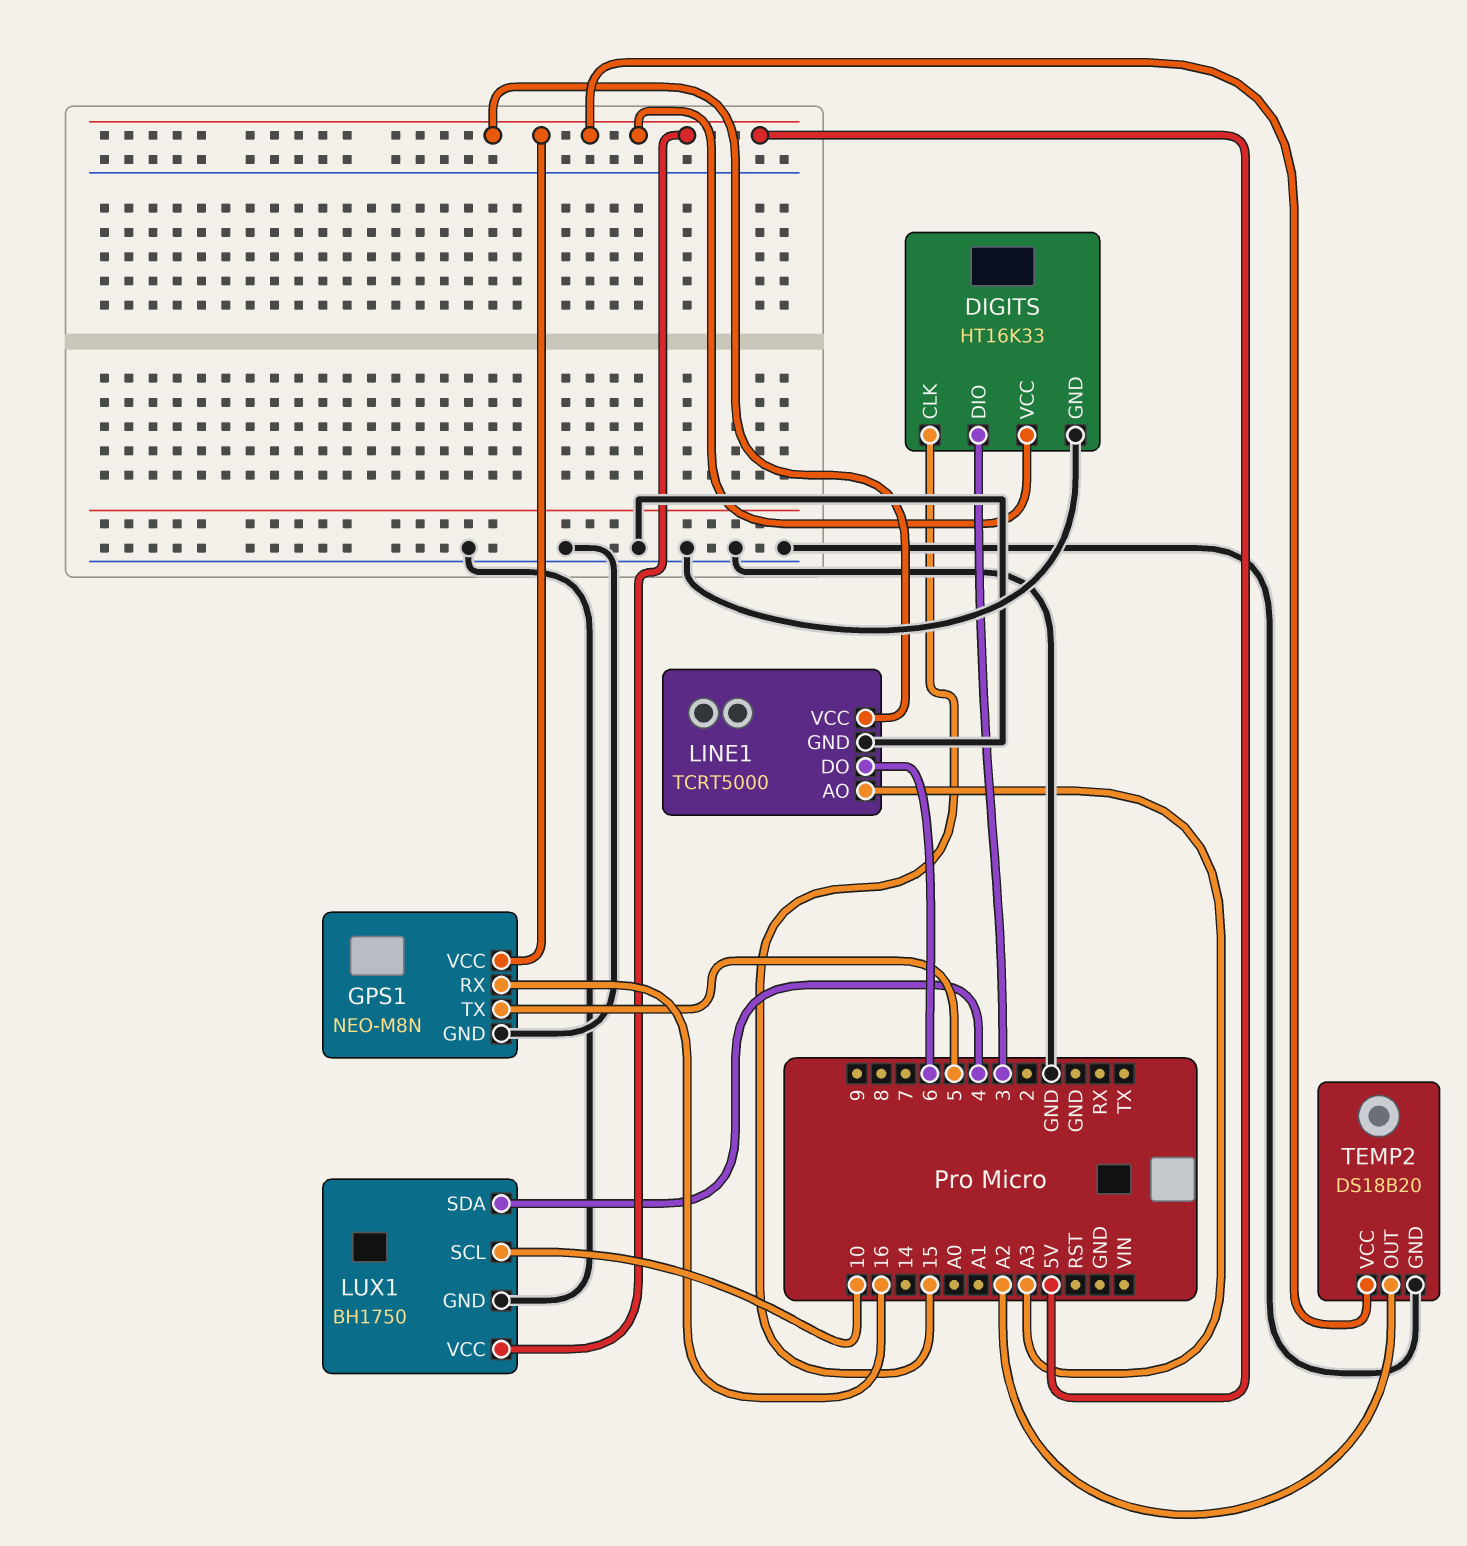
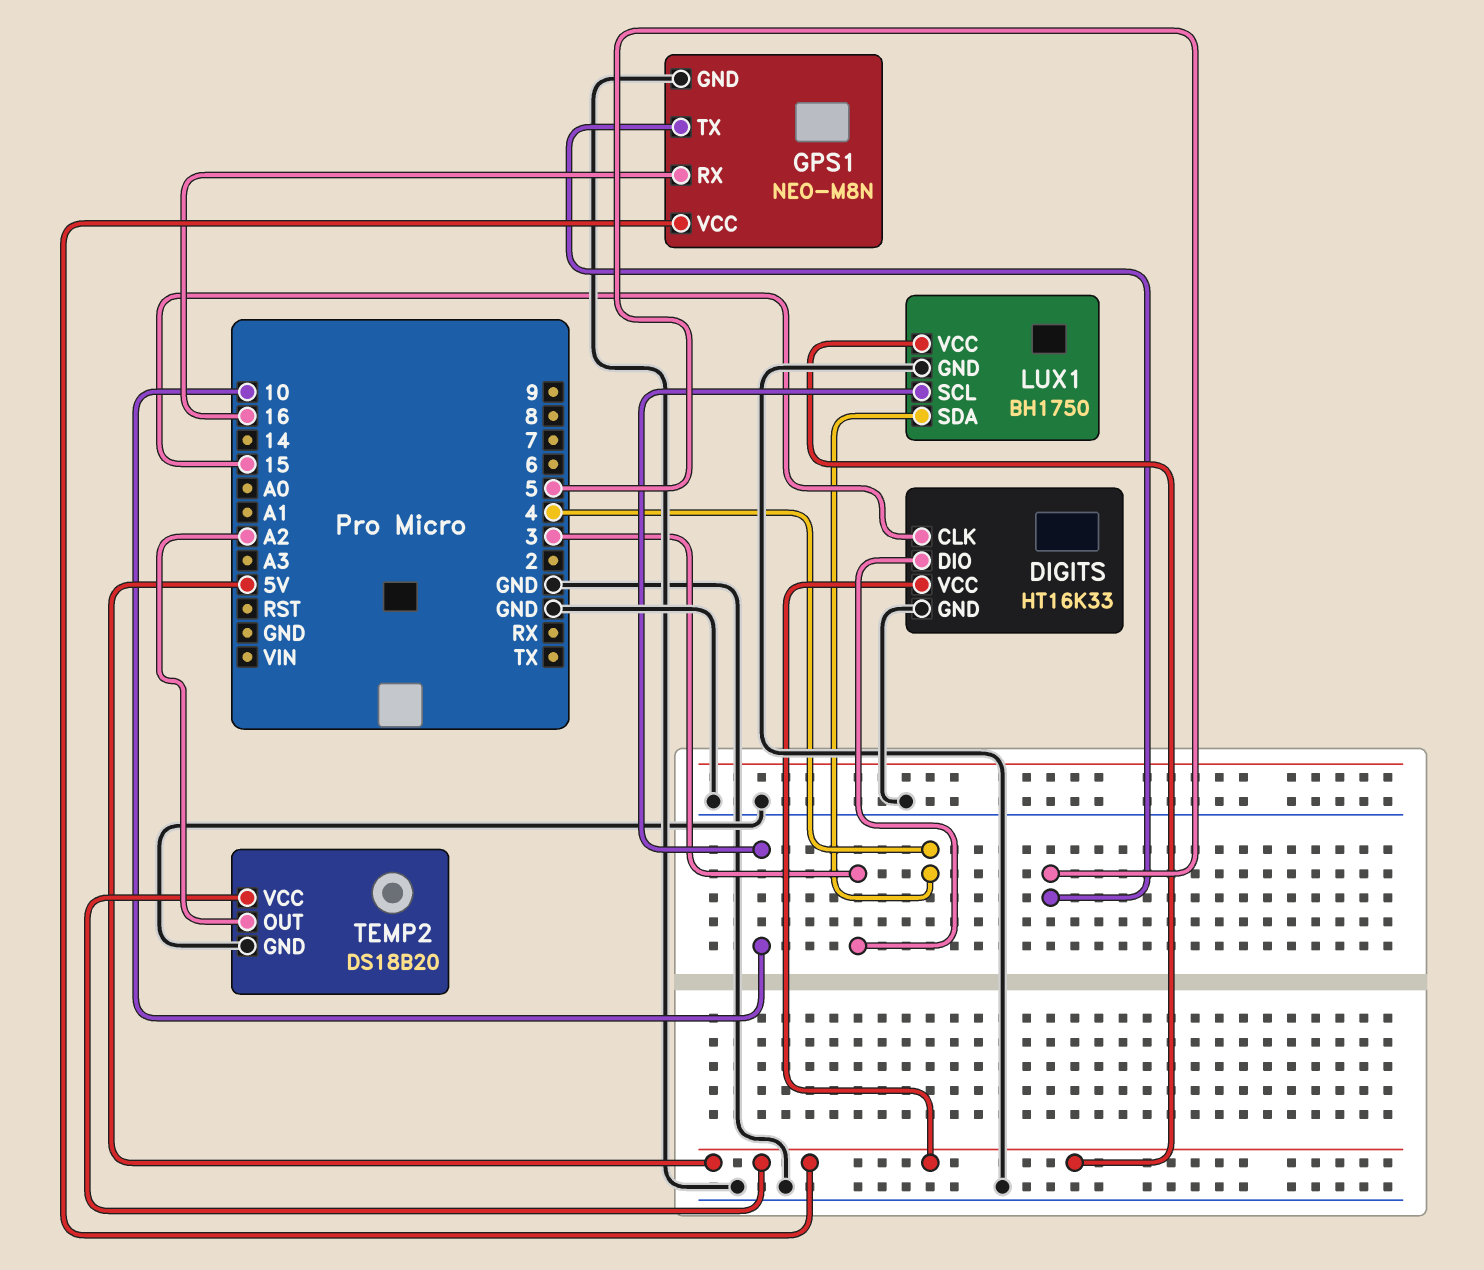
LINE1: TCRT5000 -> none
LINE1 pin AO: A3 -> none
LINE1 pin DO: 6 -> none
LINE1 pin GND: GND -> none
LINE1 pin VCC: 5V -> none

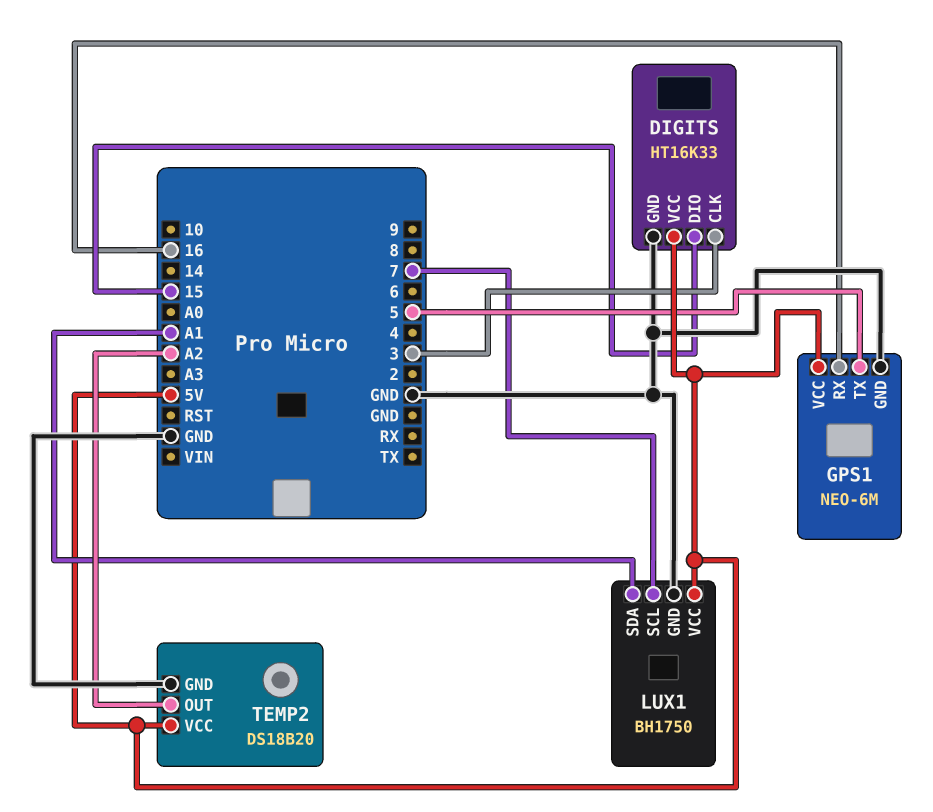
DIGITS pin CLK: 15 -> 3
DIGITS pin DIO: 3 -> 15
GPS1: NEO-M8N -> NEO-6M
LUX1 pin SCL: 10 -> 7
LUX1 pin SDA: 4 -> A1

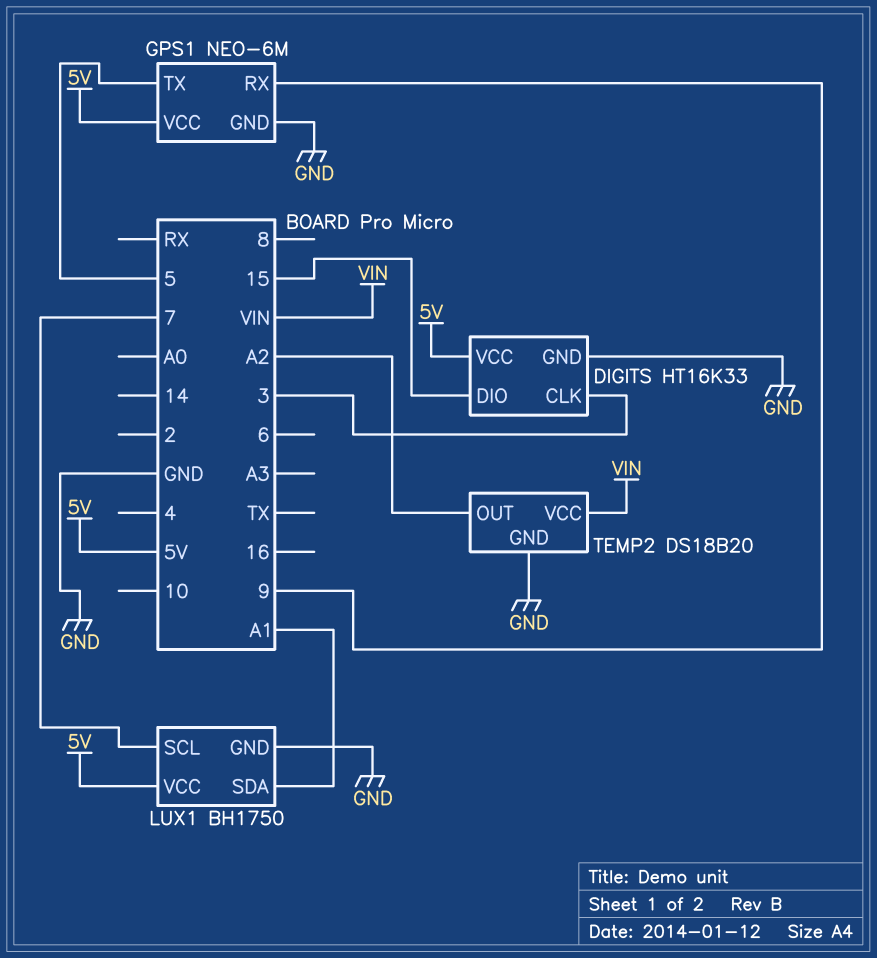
GPS1 pin RX: 16 -> 9
TEMP2 pin VCC: 5V -> VIN

